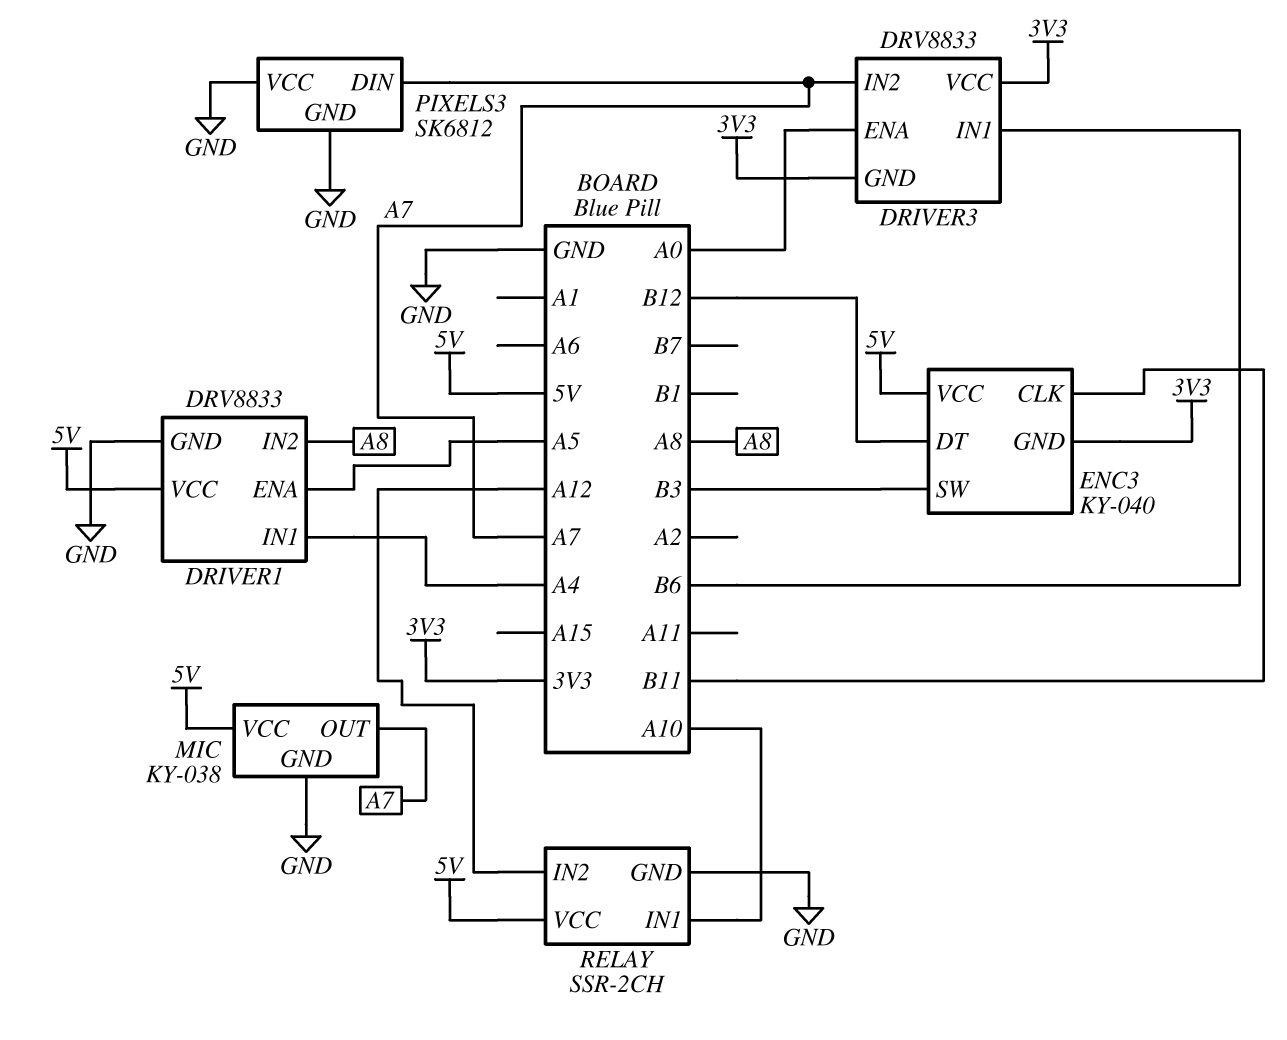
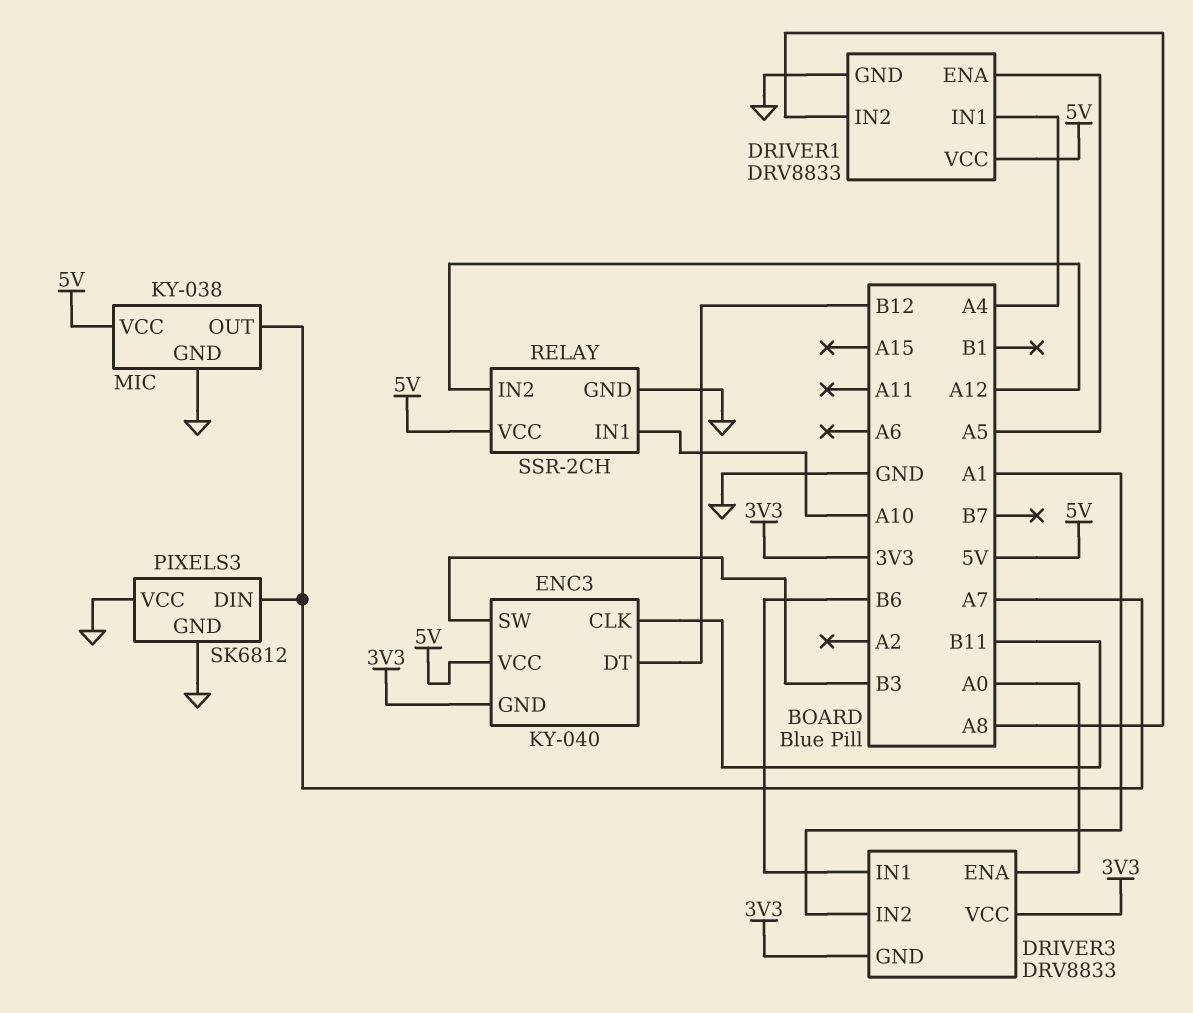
DRIVER3 pin IN2: A7 -> A1

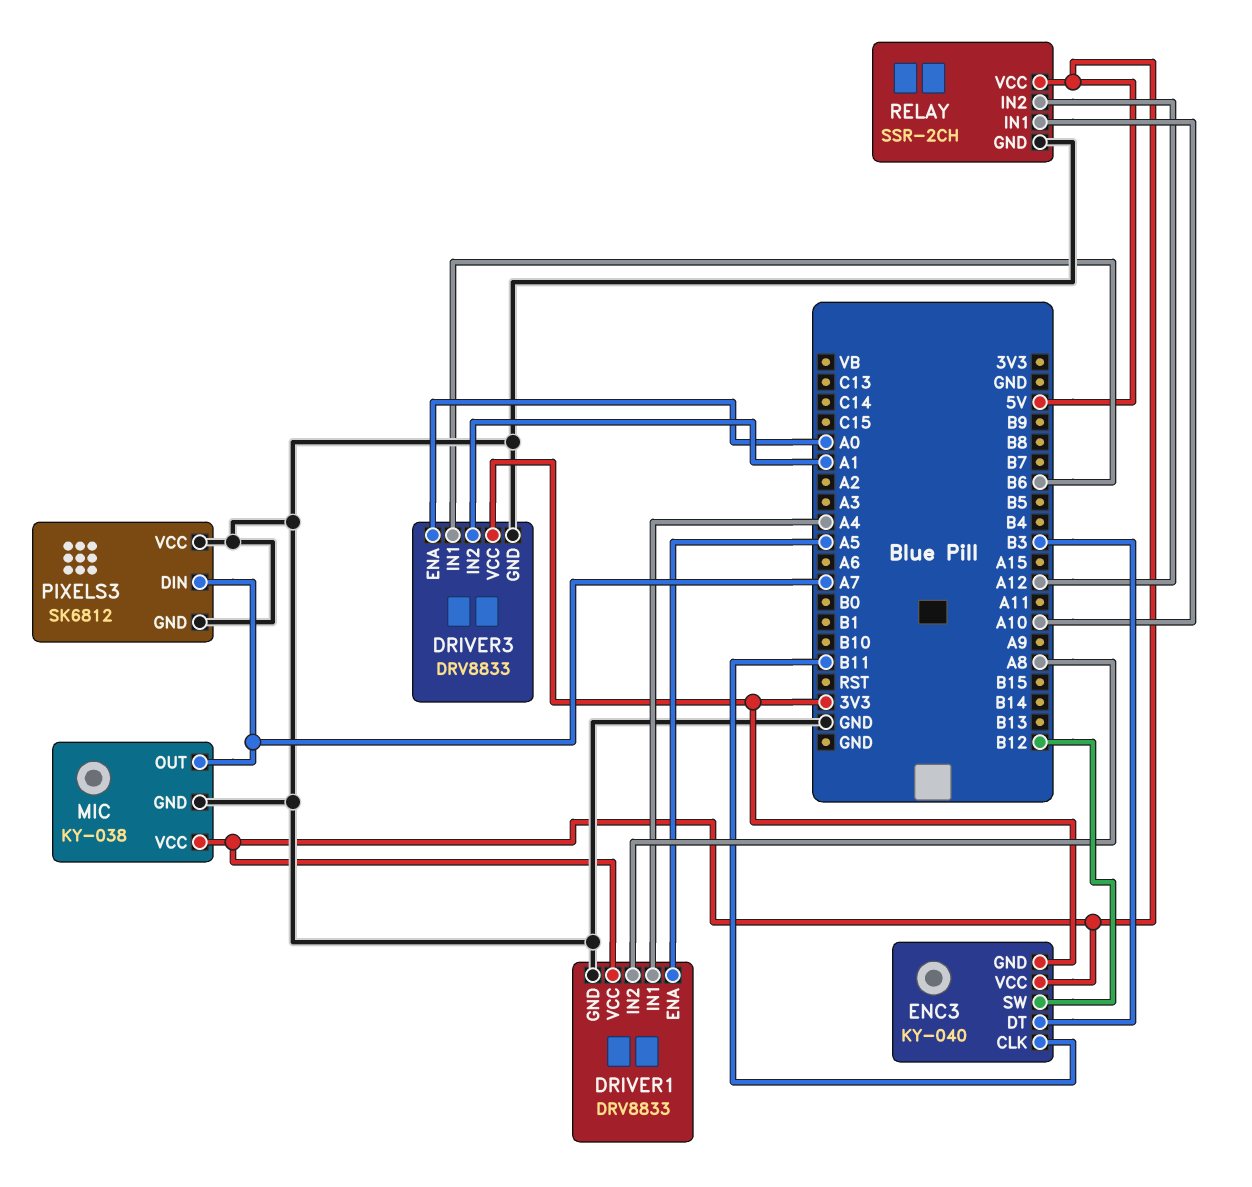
DRIVER3 pin GND: 3V3 -> GND
ENC3 pin DT: B12 -> B3
ENC3 pin SW: B3 -> B12

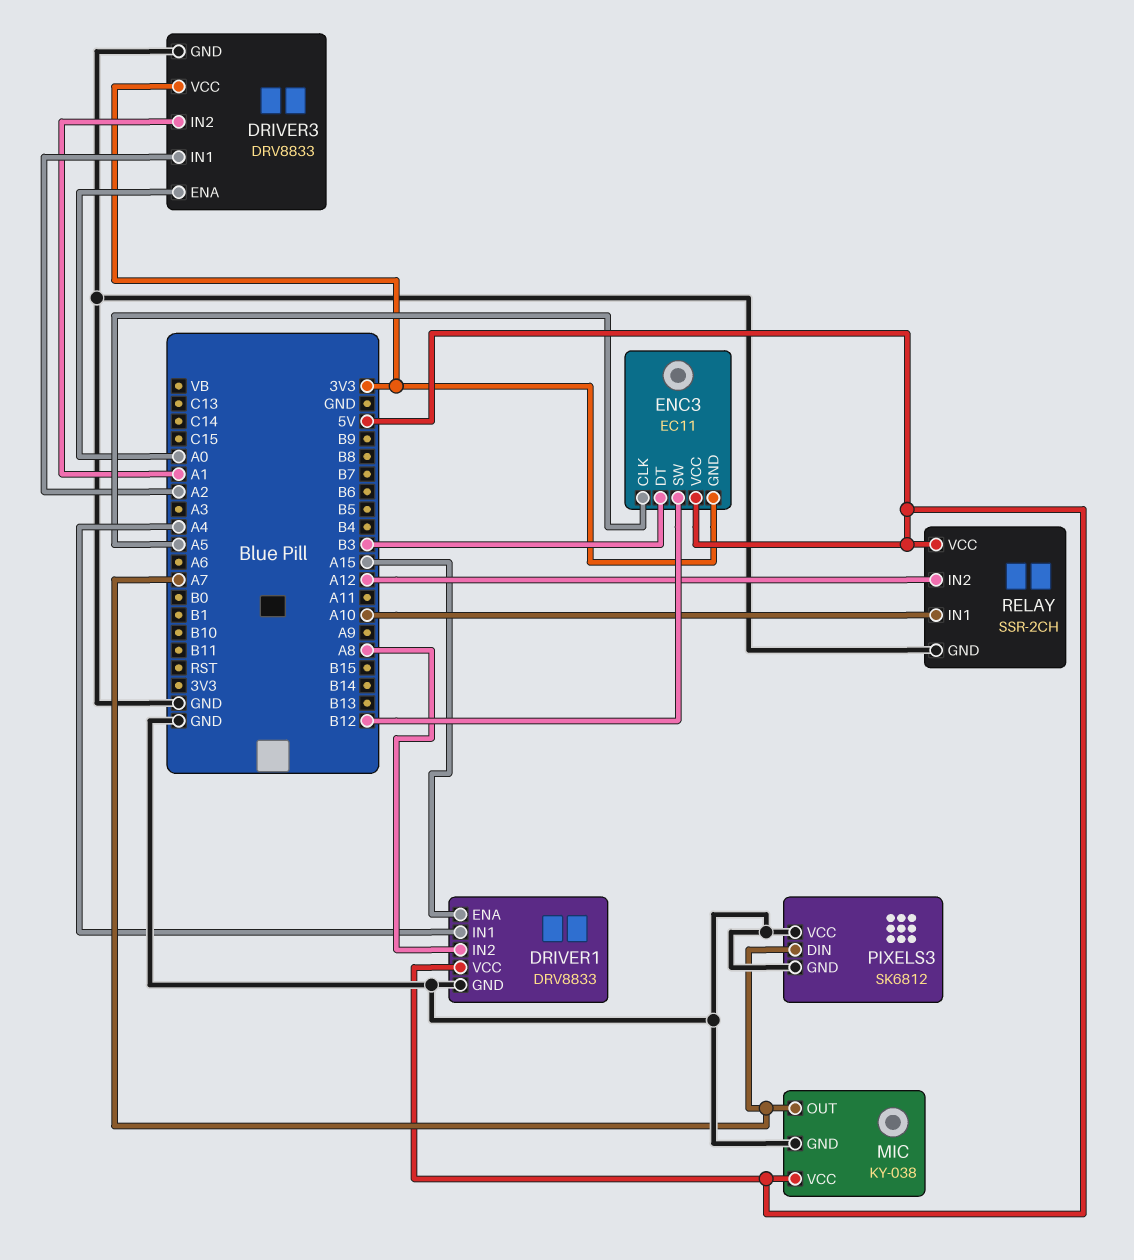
DRIVER1 pin ENA: A5 -> A15
DRIVER3 pin IN1: B6 -> A2
ENC3: KY-040 -> EC11
ENC3 pin CLK: B11 -> A5

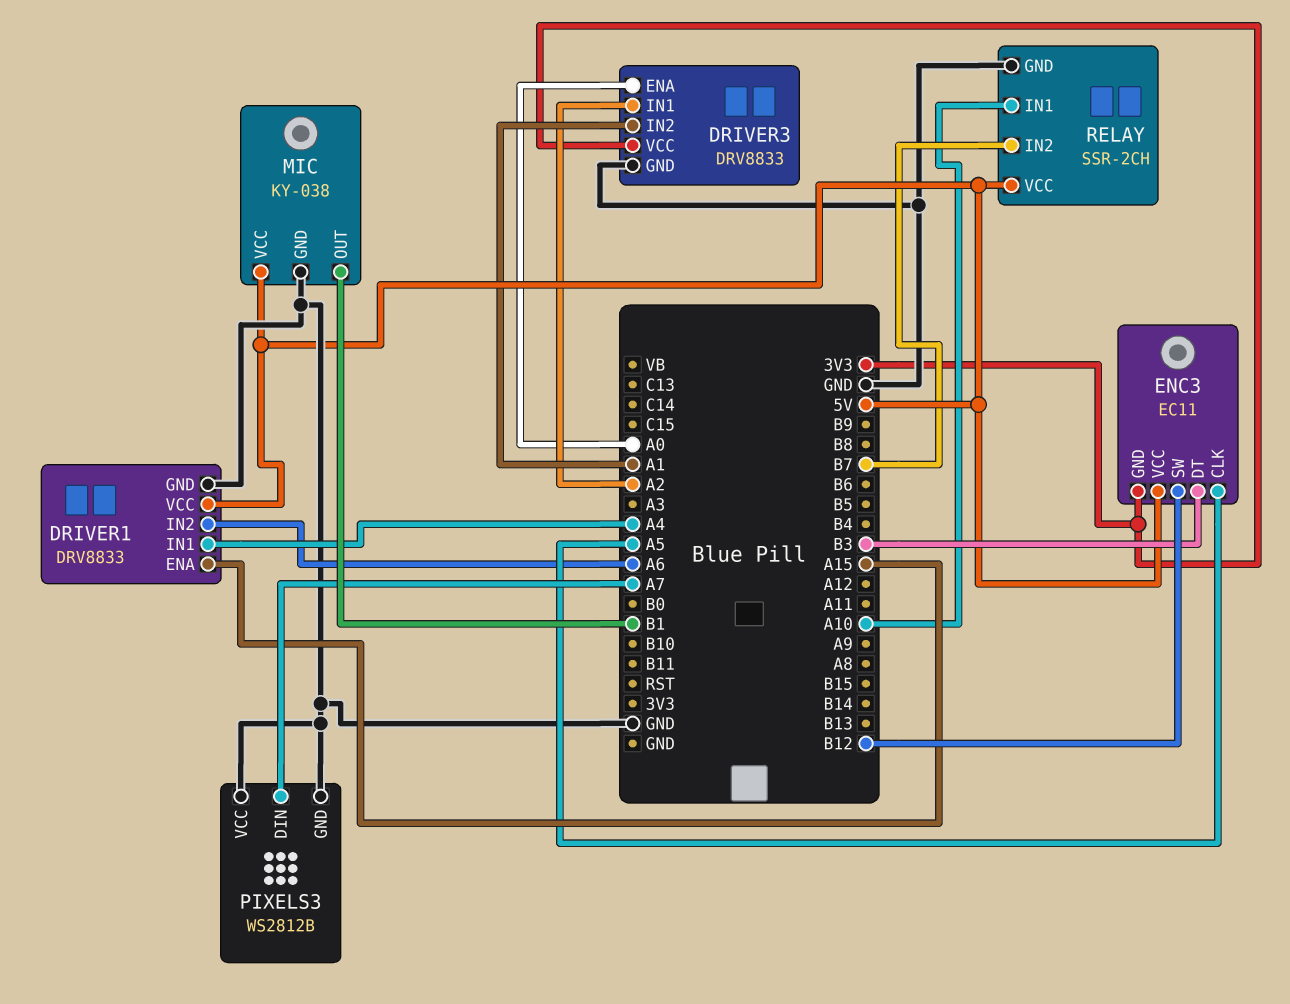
DRIVER1 pin IN2: A8 -> A6
MIC pin OUT: A7 -> B1
PIXELS3: SK6812 -> WS2812B
RELAY pin IN2: A12 -> B7

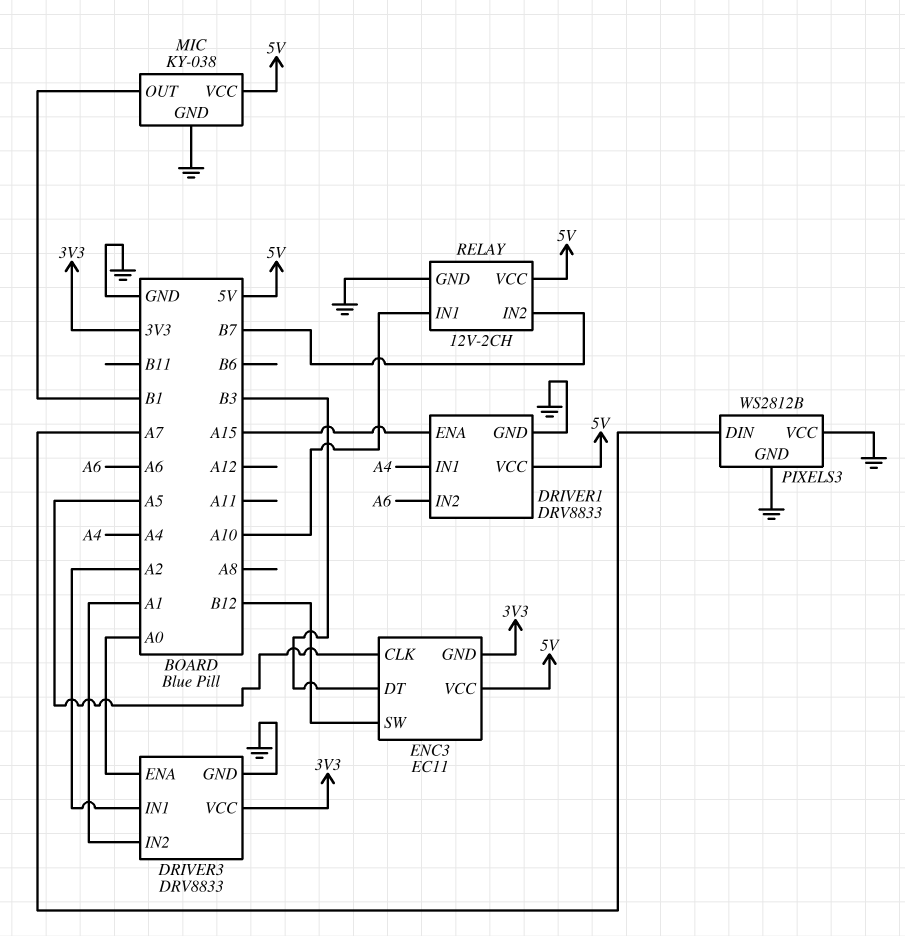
RELAY: SSR-2CH -> 12V-2CH

